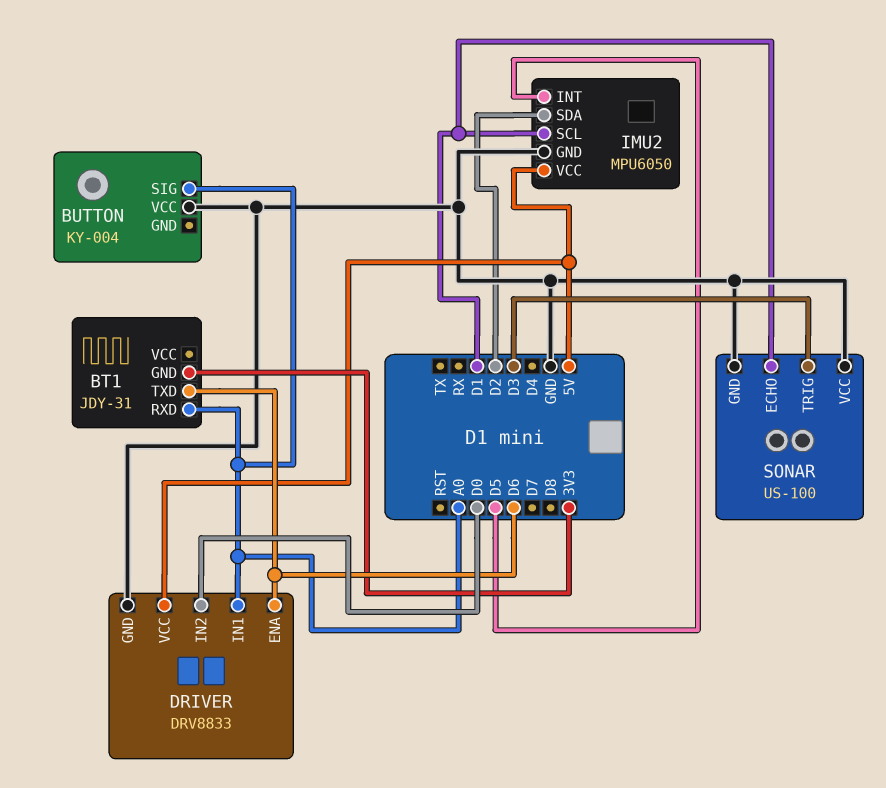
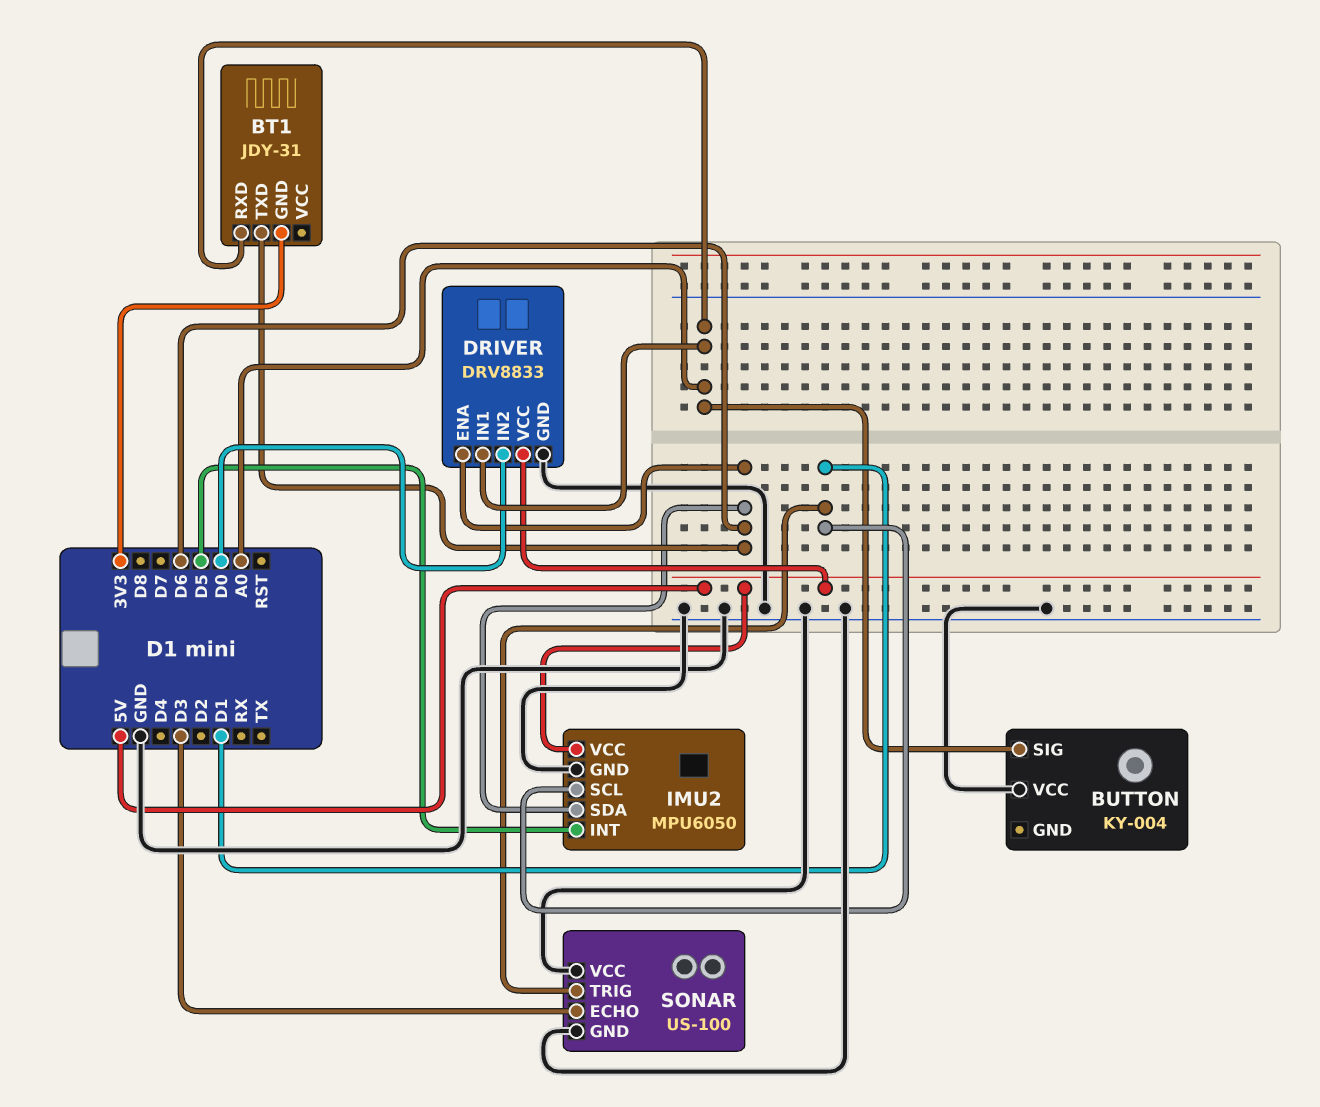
IMU2 pin SDA: D2 -> D6
SONAR pin ECHO: D1 -> D3
SONAR pin TRIG: D3 -> D1

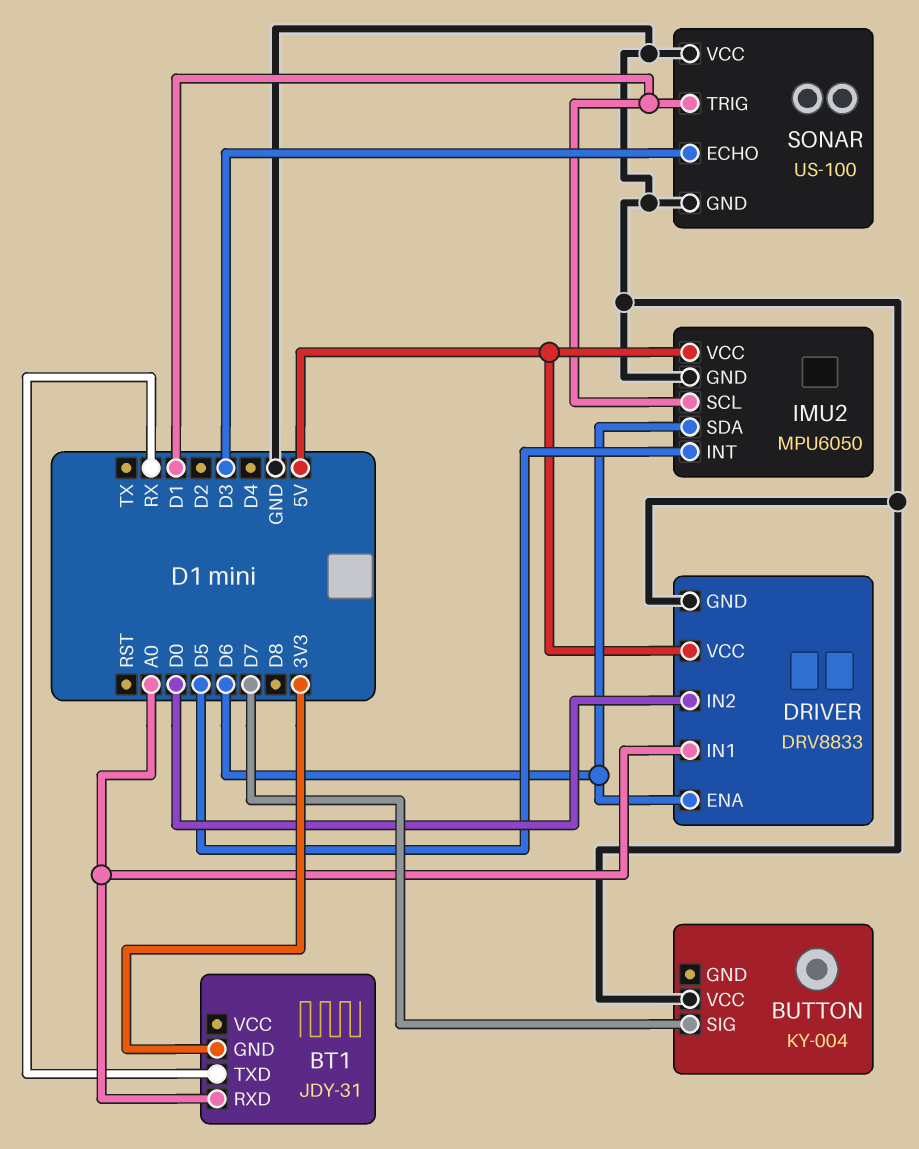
BT1 pin TXD: D6 -> RX
BUTTON pin SIG: A0 -> D7

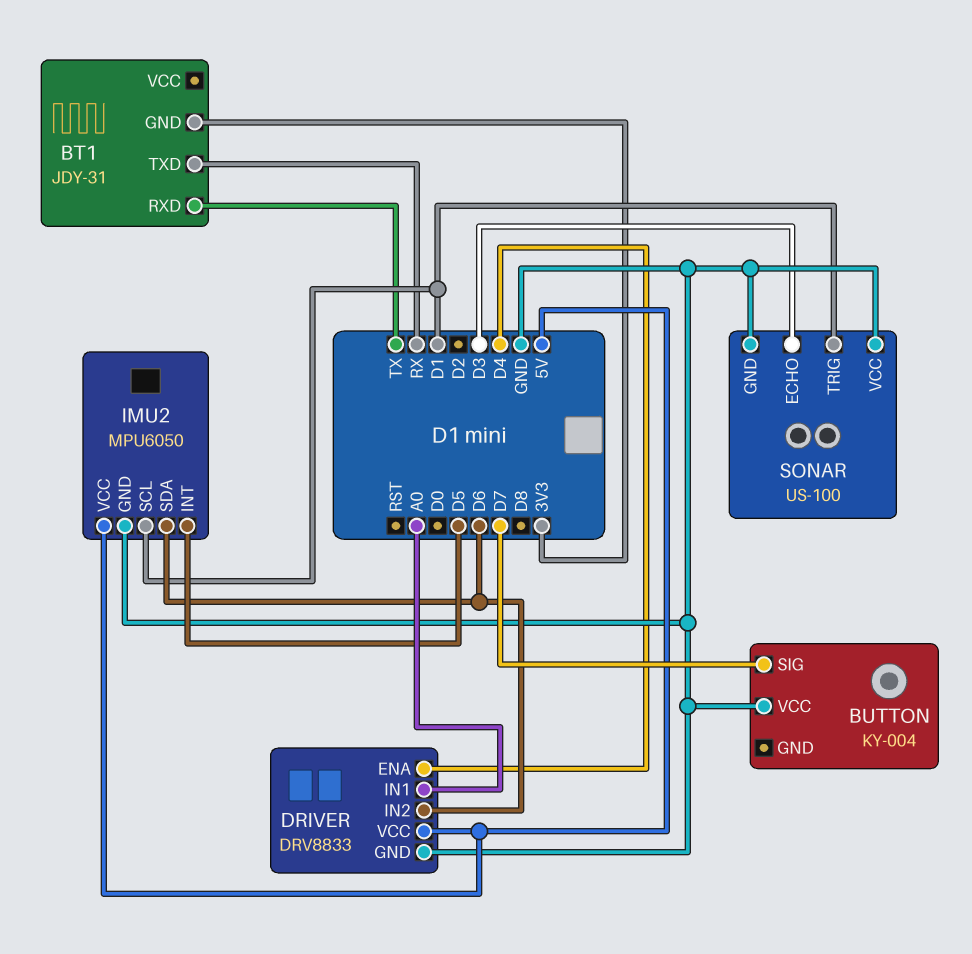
BT1 pin RXD: A0 -> TX
DRIVER pin ENA: D6 -> D4
DRIVER pin IN2: D0 -> D6

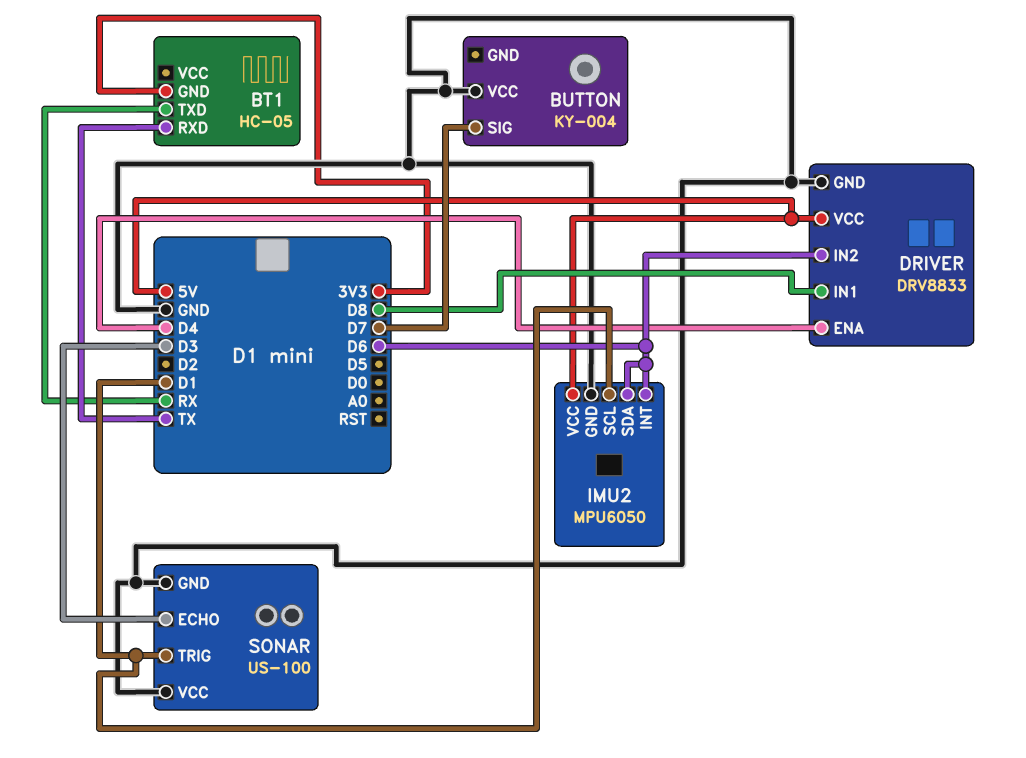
BT1: JDY-31 -> HC-05
DRIVER pin IN1: A0 -> D8
IMU2 pin INT: D5 -> D6

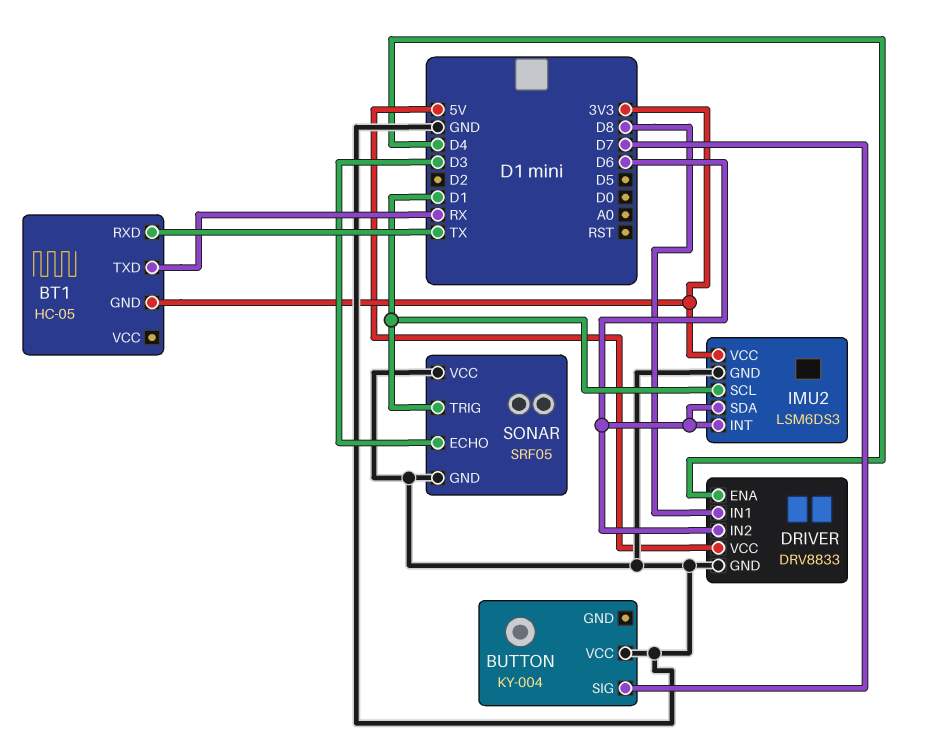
IMU2: MPU6050 -> LSM6DS3
IMU2 pin VCC: 5V -> 3V3
SONAR: US-100 -> SRF05

